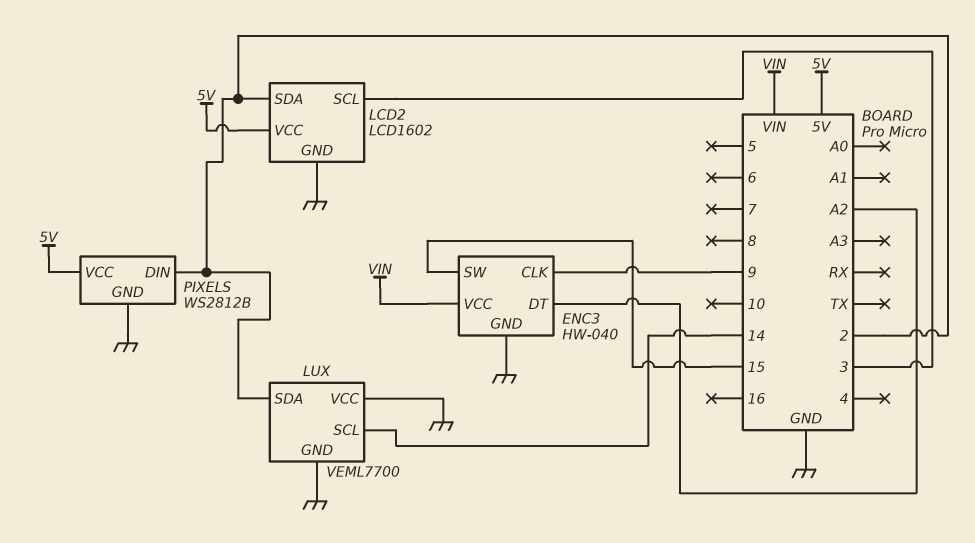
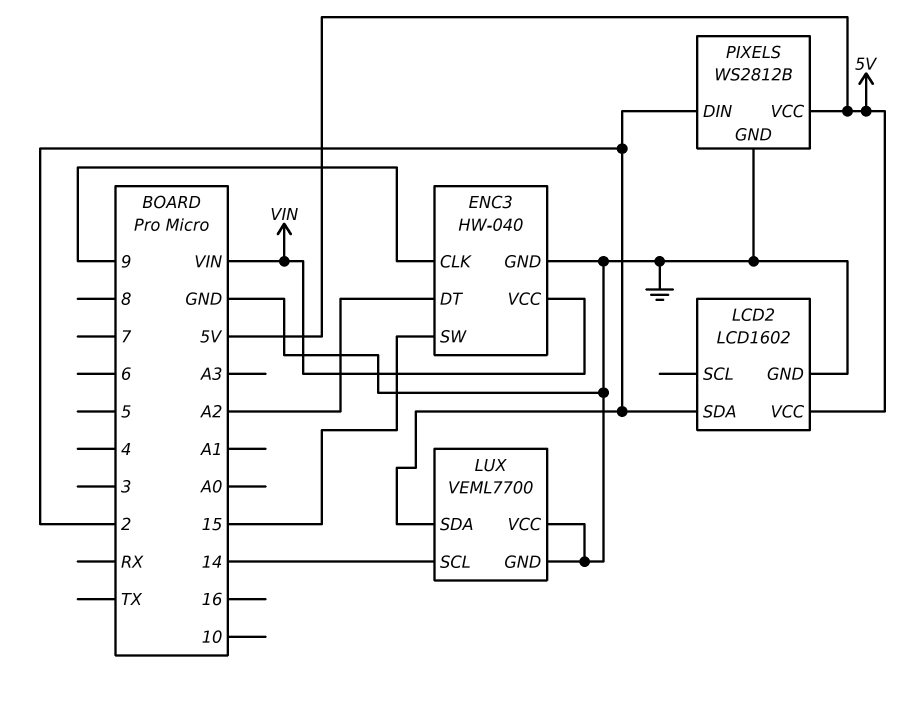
LCD2 pin SCL: 3 -> none

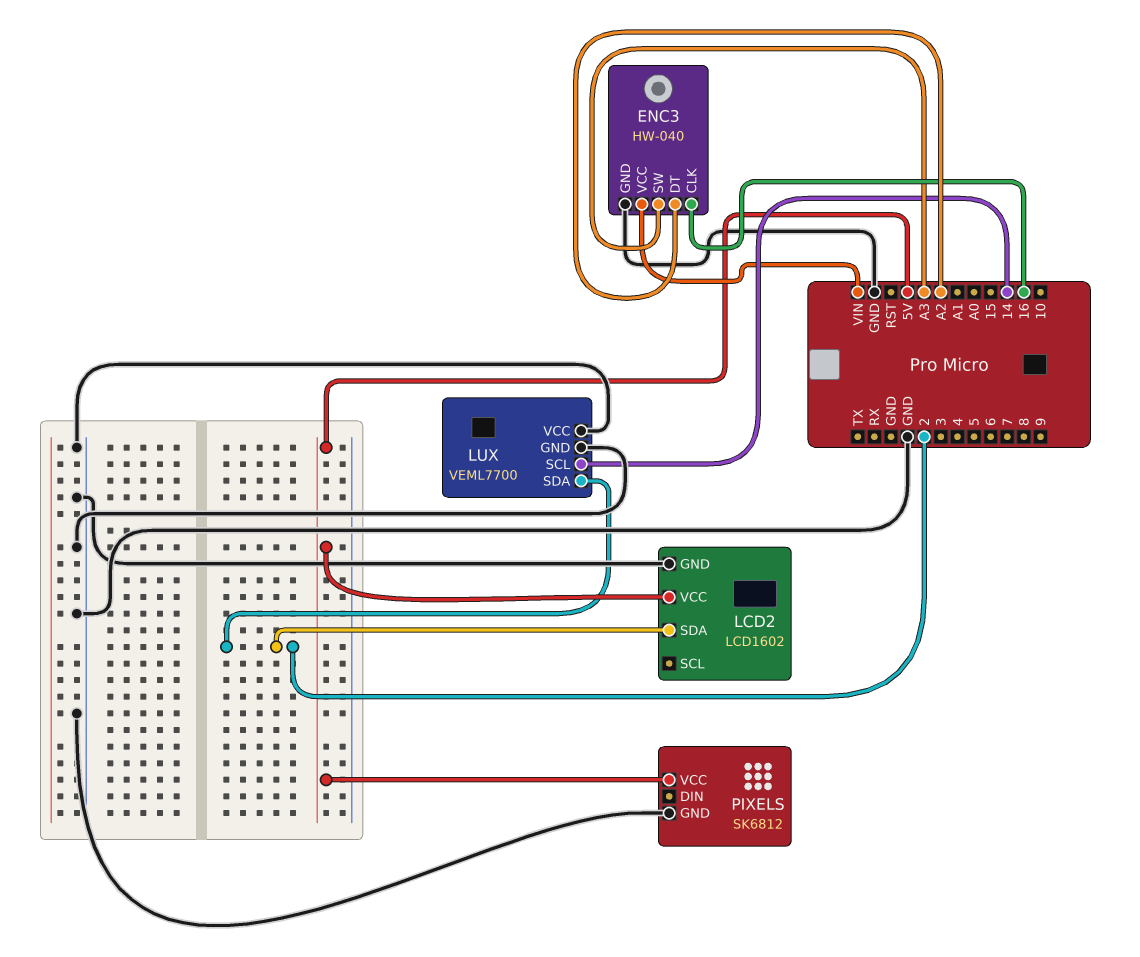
ENC3 pin CLK: 9 -> 16
ENC3 pin SW: 15 -> A3
PIXELS: WS2812B -> SK6812
PIXELS pin DIN: 2 -> none

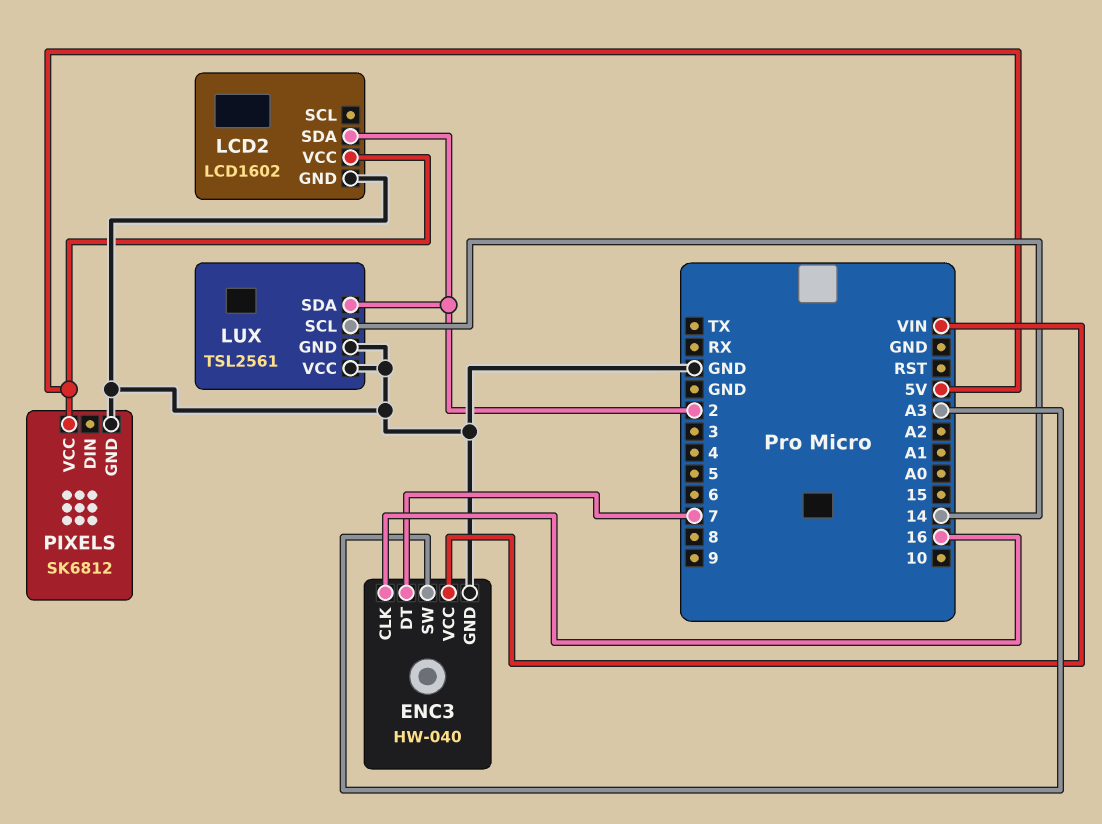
ENC3 pin DT: A2 -> 7
LUX: VEML7700 -> TSL2561

